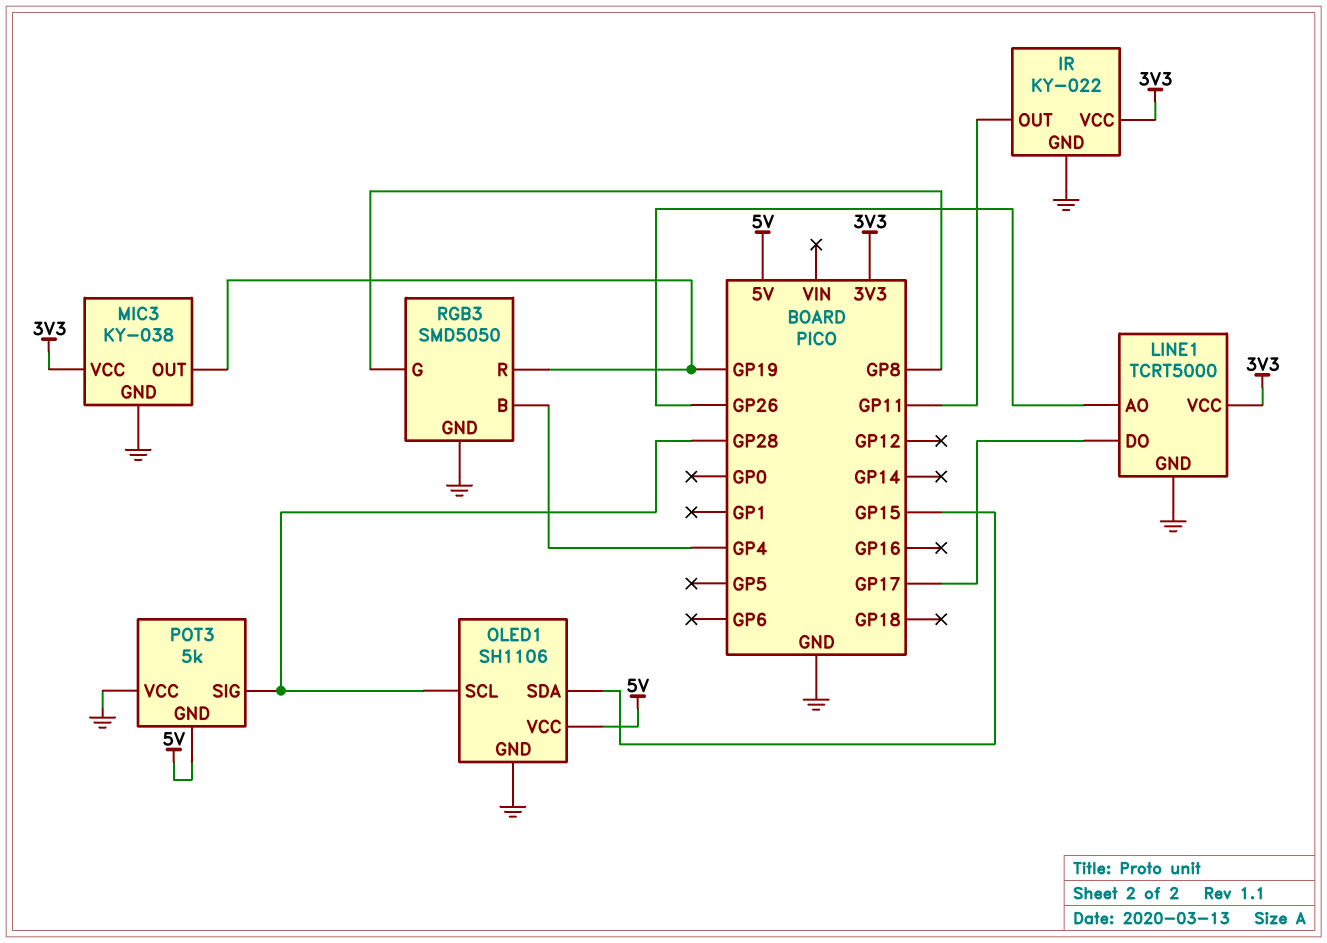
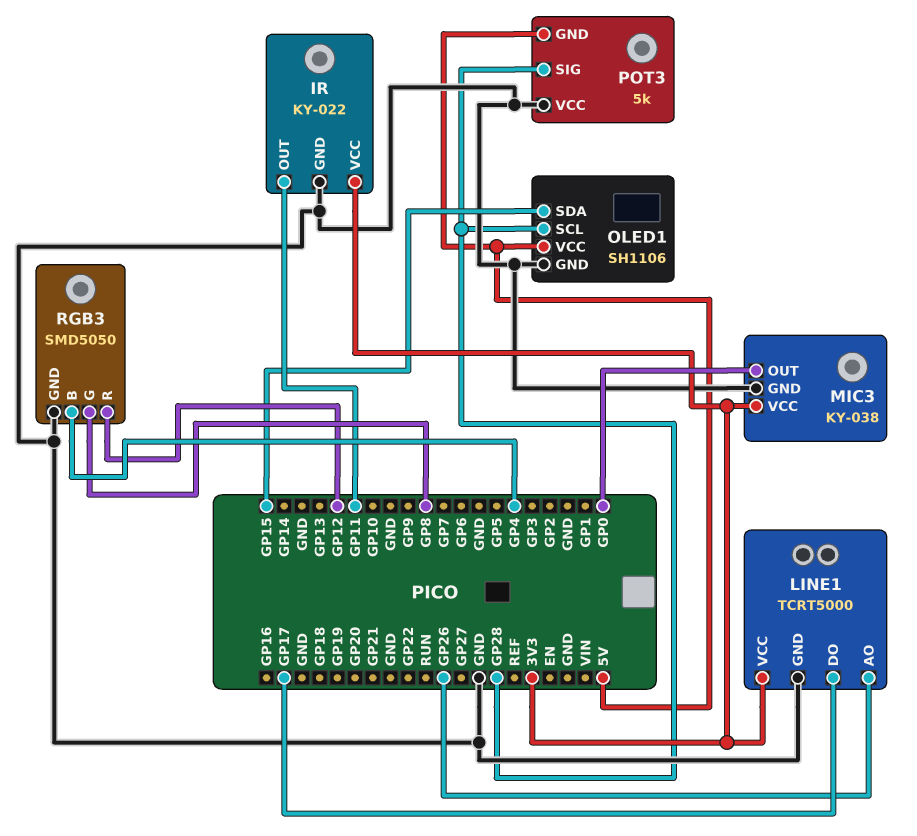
MIC3 pin OUT: GP19 -> GP0
RGB3 pin R: GP19 -> GP12

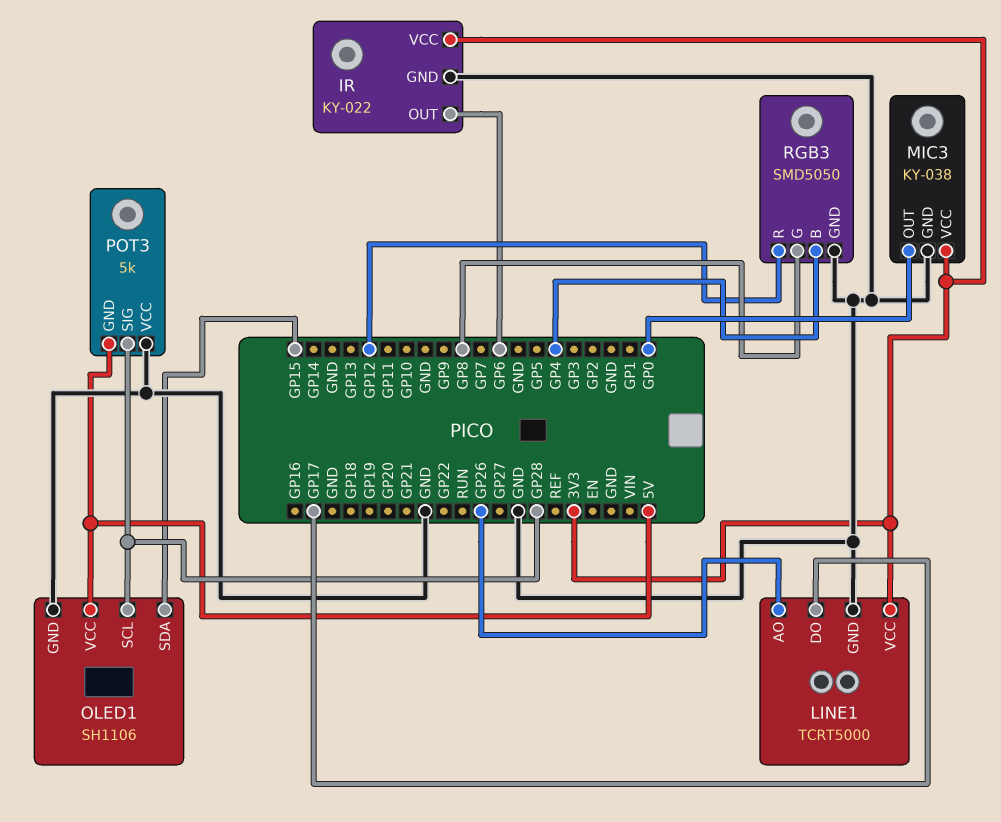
IR pin OUT: GP11 -> GP6

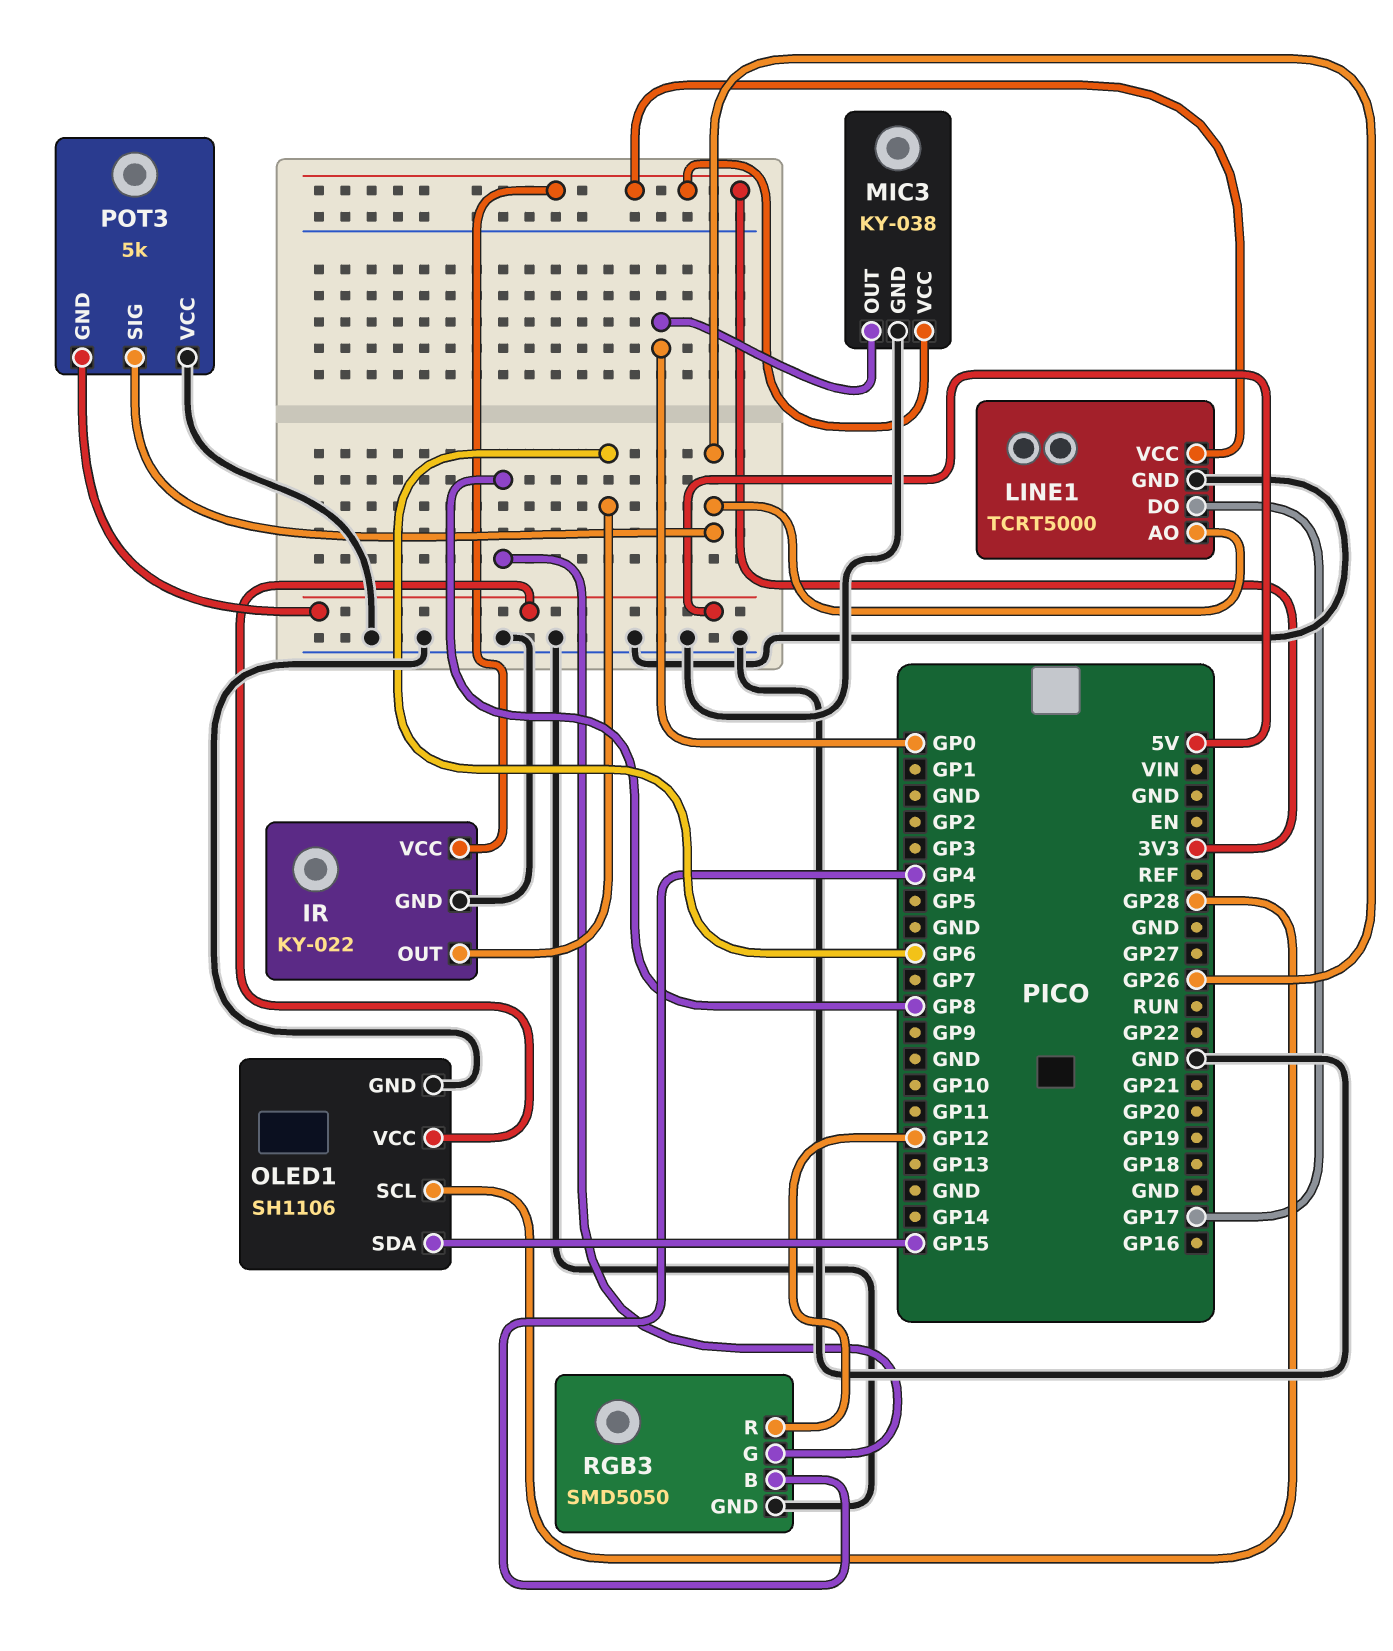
POT3 pin SIG: GP28 -> GP26

